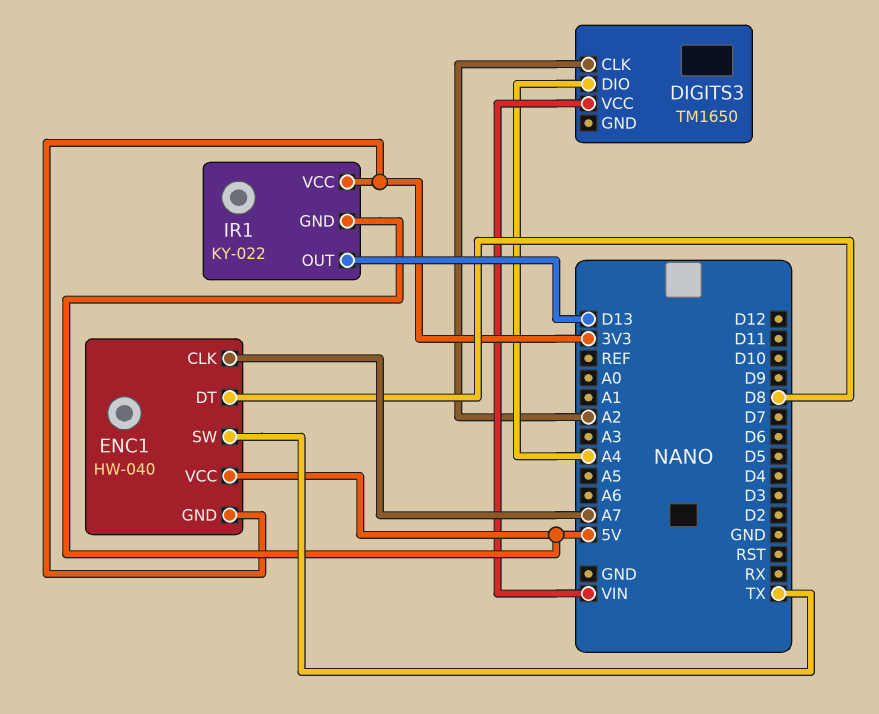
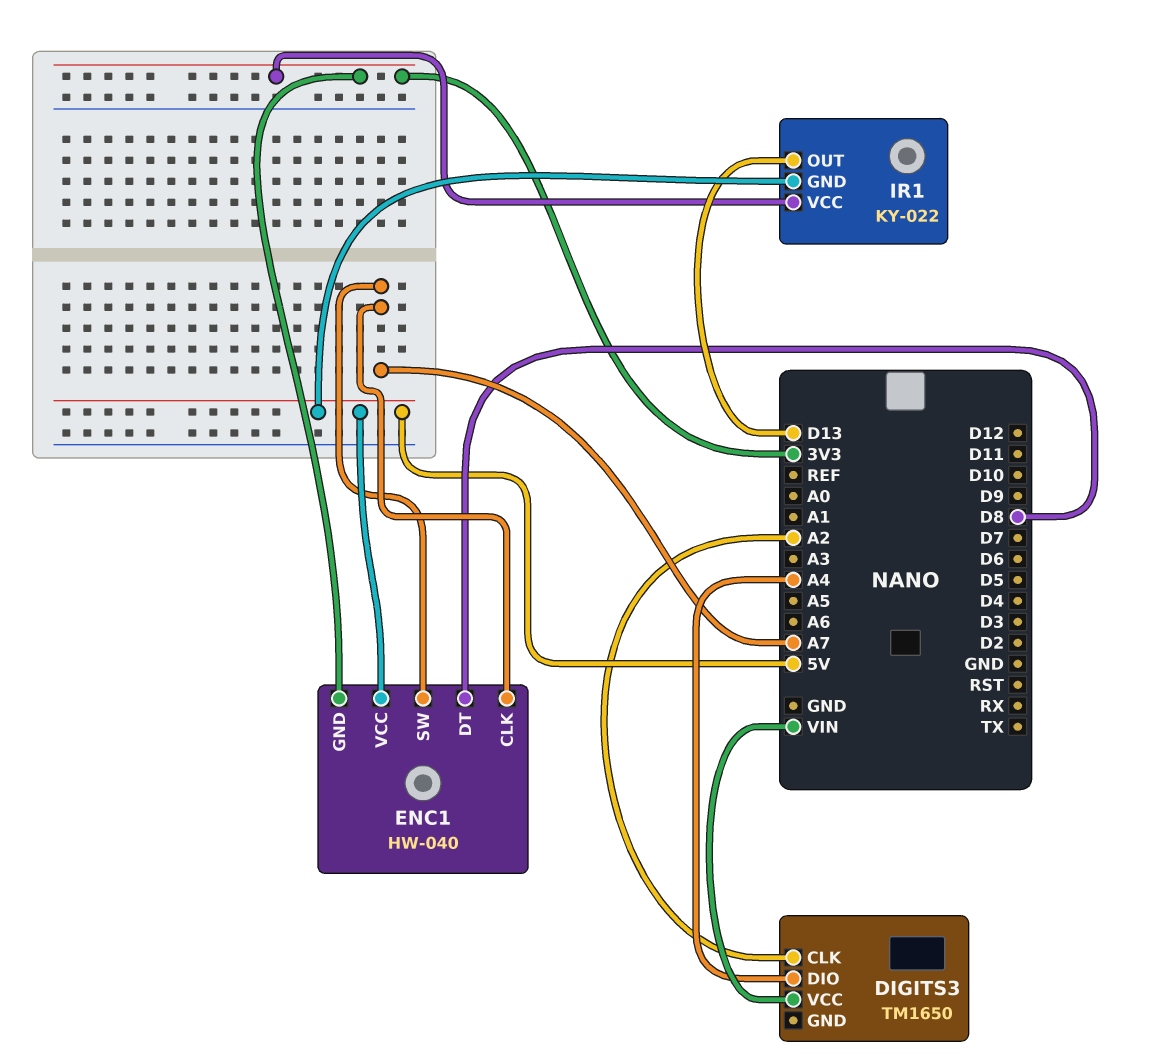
ENC1 pin SW: TX -> A7

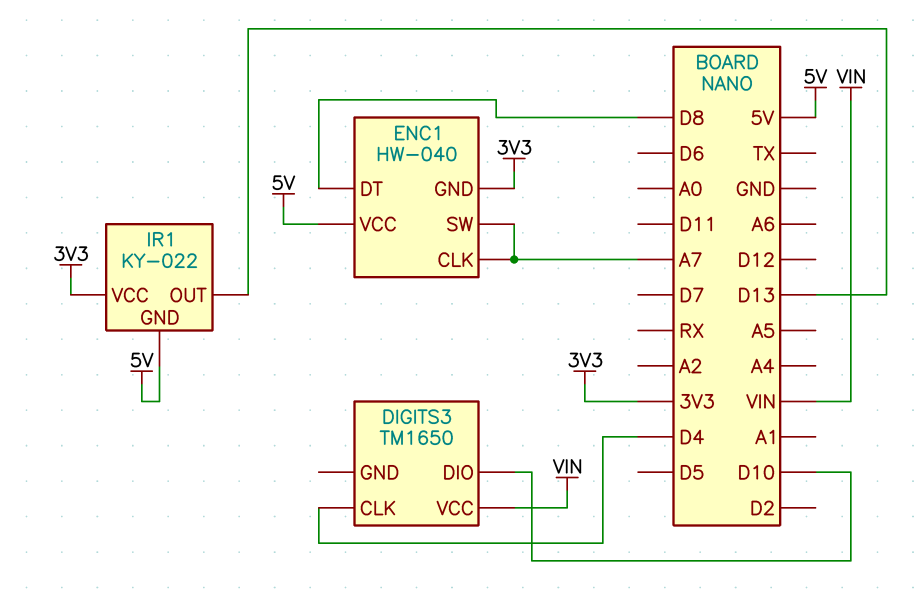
DIGITS3 pin CLK: A2 -> D4
DIGITS3 pin DIO: A4 -> D10

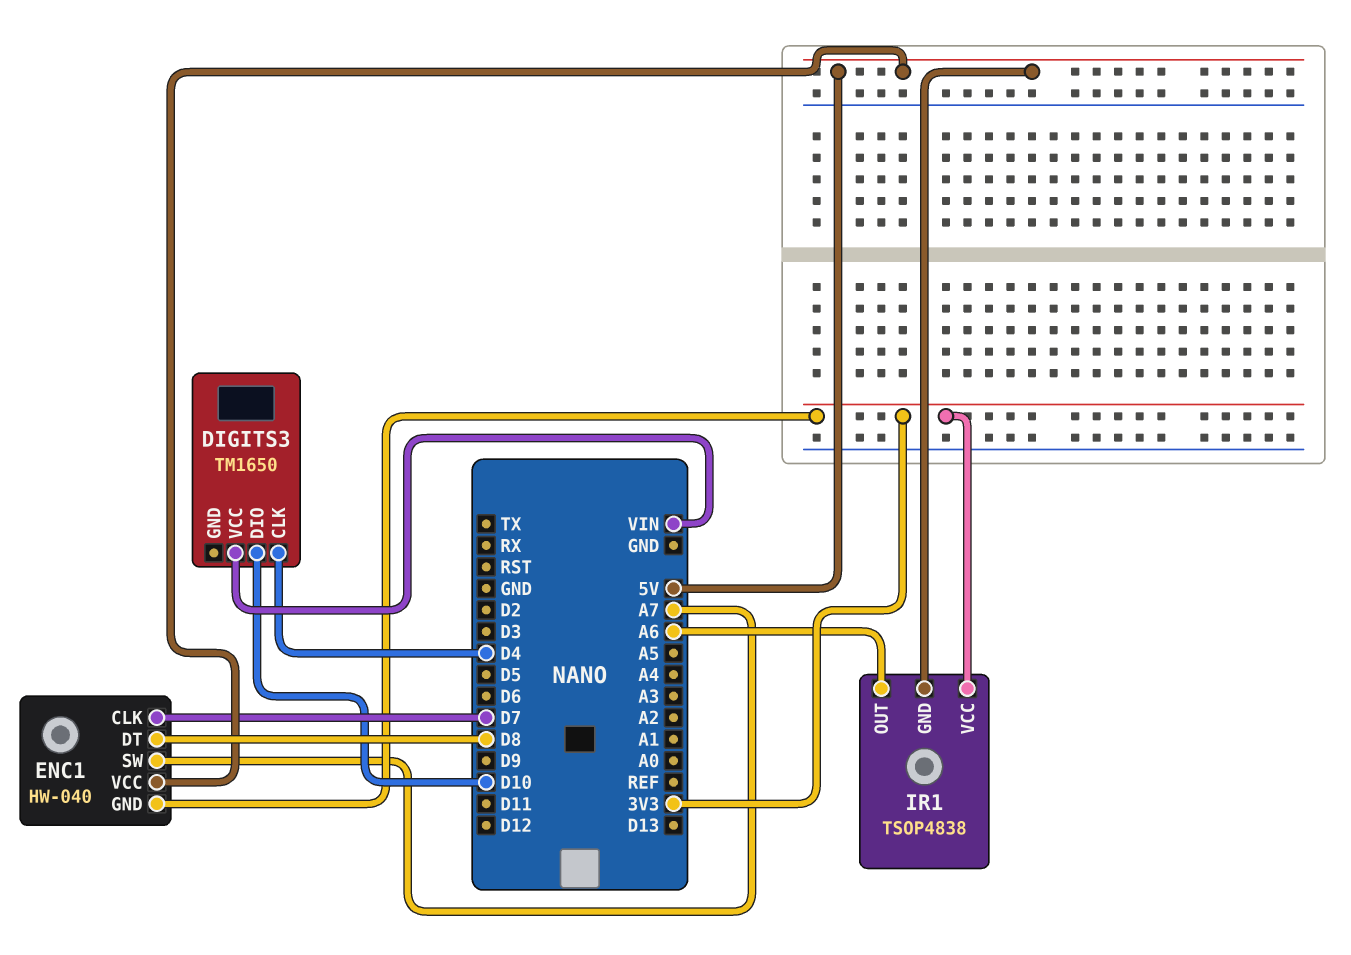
ENC1 pin CLK: A7 -> D7
IR1: KY-022 -> TSOP4838
IR1 pin OUT: D13 -> A6

